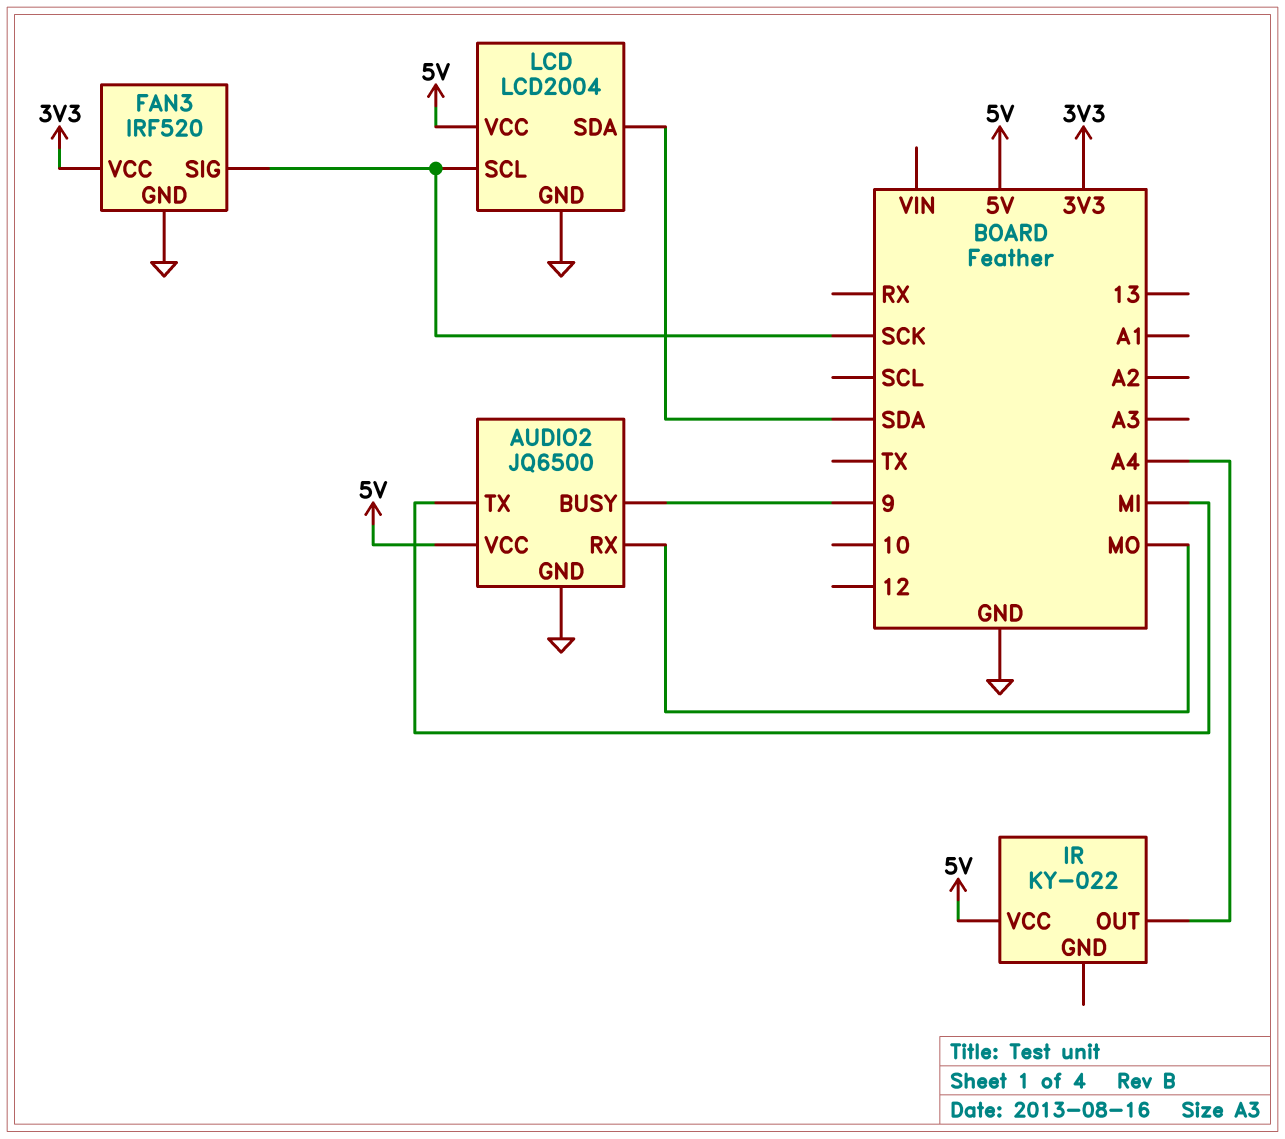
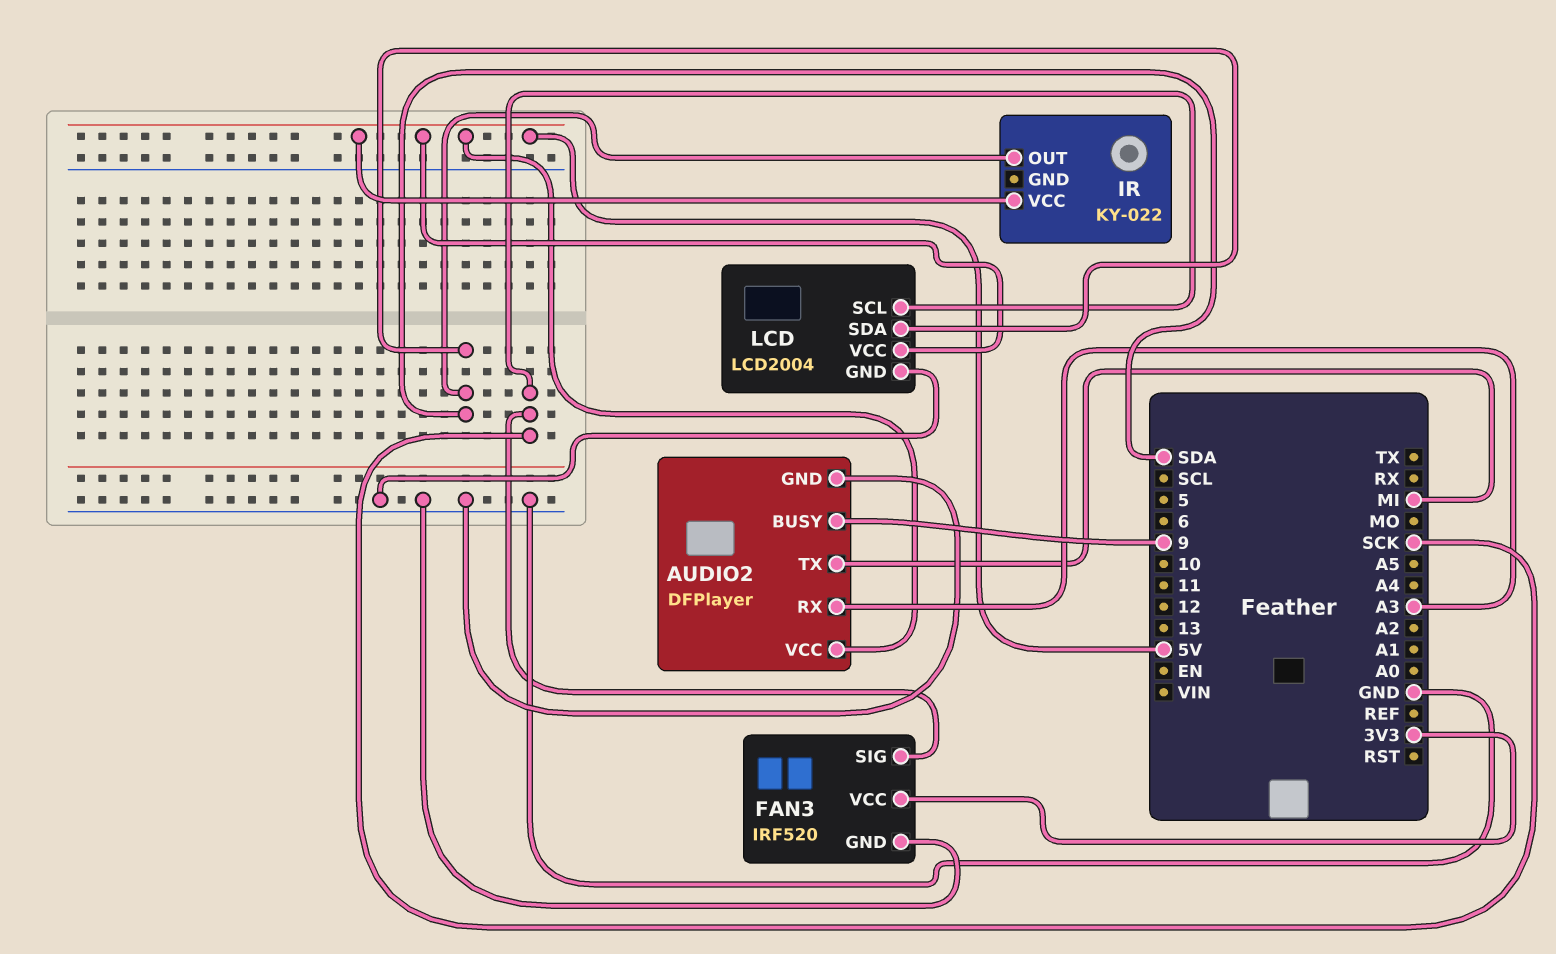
AUDIO2: JQ6500 -> DFPlayer
AUDIO2 pin RX: MO -> A3
IR pin OUT: A4 -> SDA

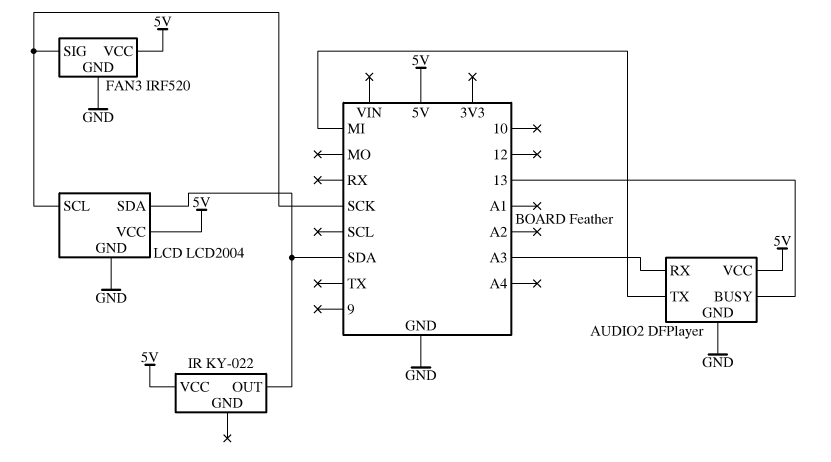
AUDIO2 pin BUSY: 9 -> 13
FAN3 pin VCC: 3V3 -> 5V

